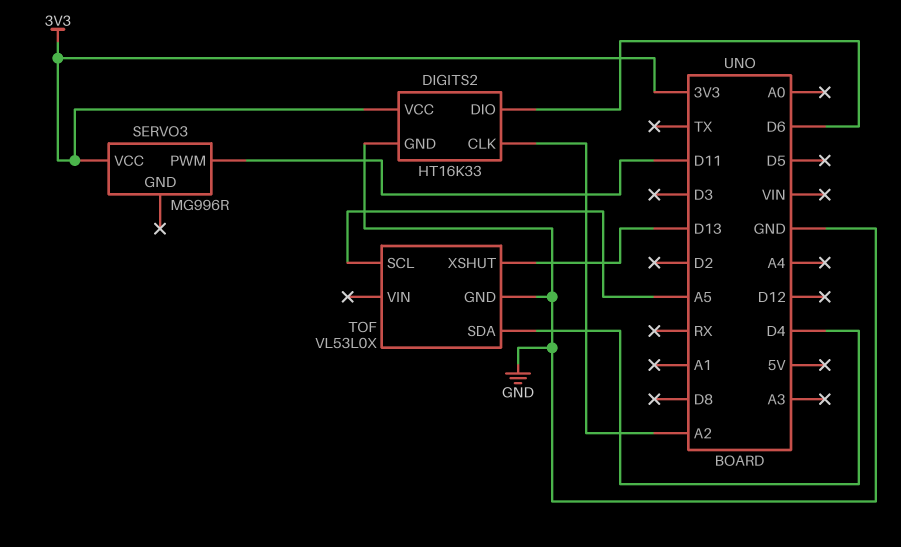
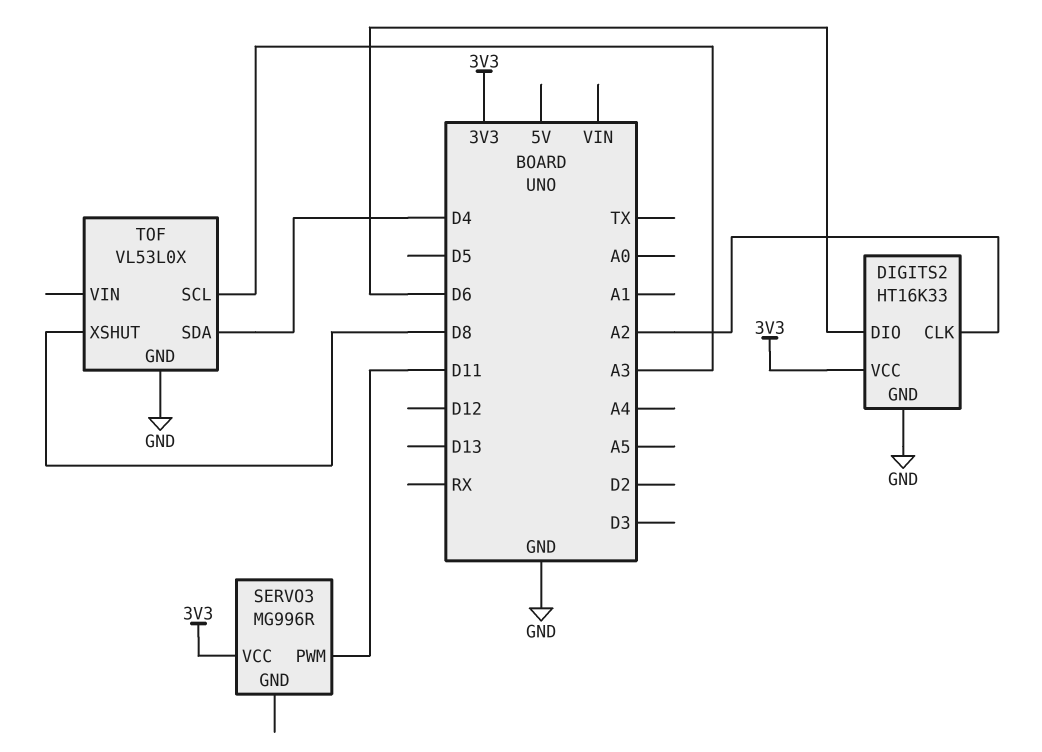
TOF pin SCL: A5 -> A3
TOF pin XSHUT: D13 -> D8

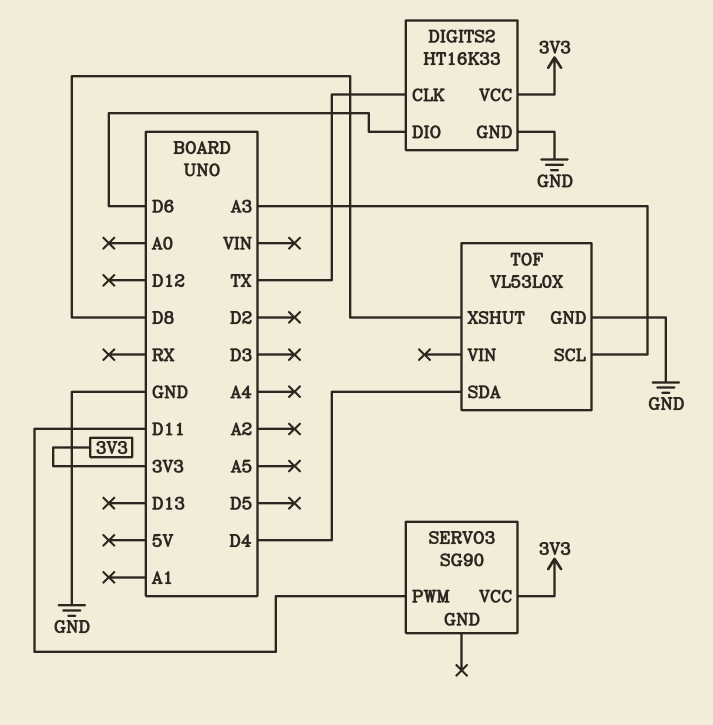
DIGITS2 pin CLK: A2 -> TX
SERVO3: MG996R -> SG90

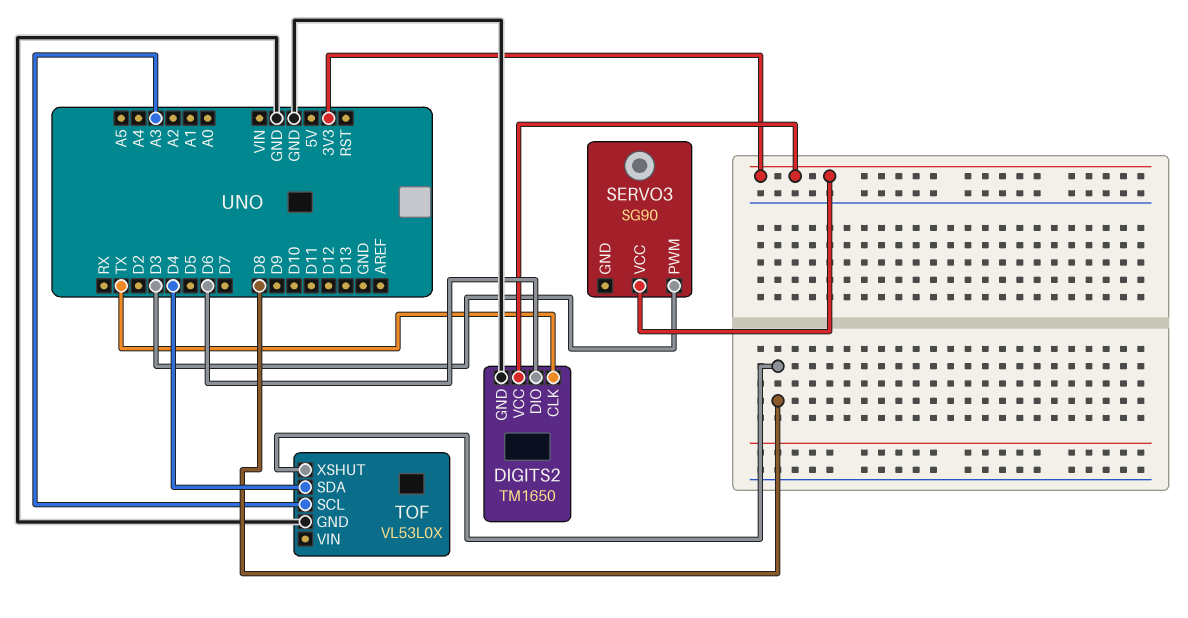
DIGITS2: HT16K33 -> TM1650
SERVO3 pin PWM: D11 -> D3

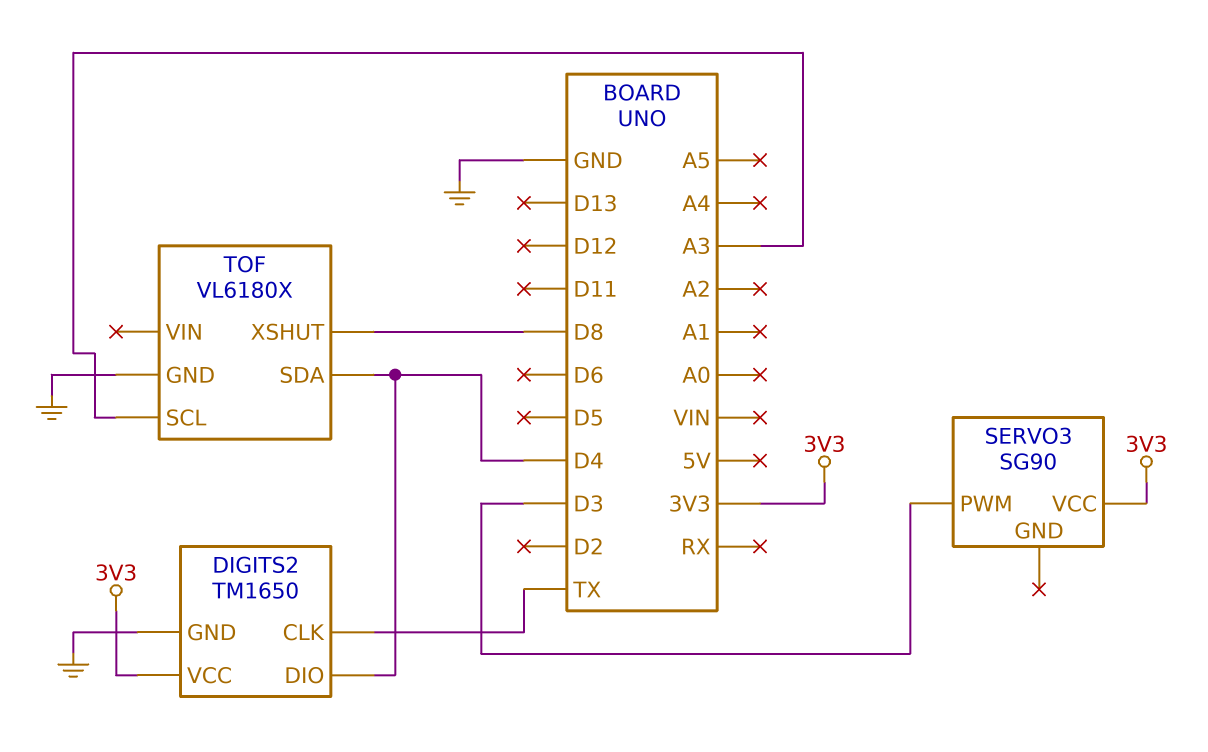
DIGITS2 pin DIO: D6 -> D4
TOF: VL53L0X -> VL6180X

